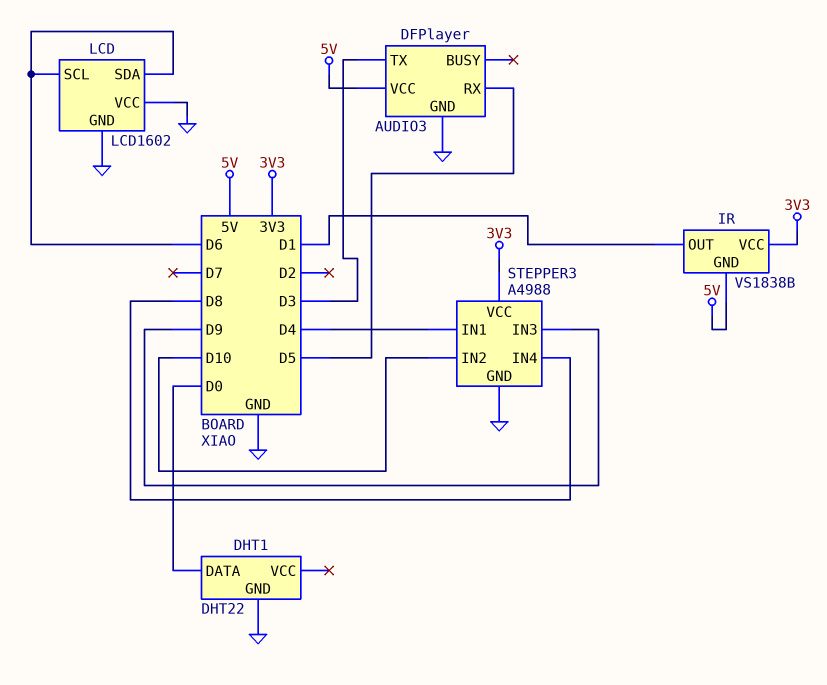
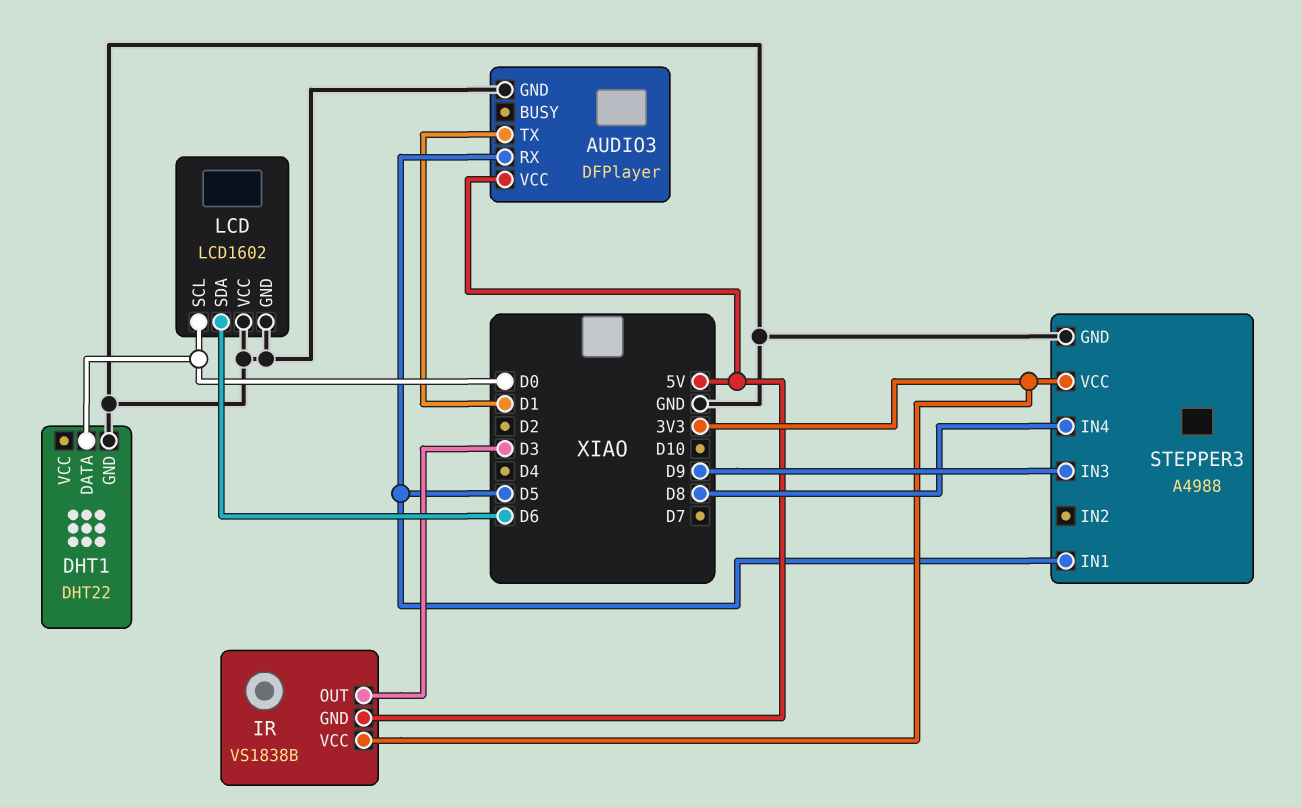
AUDIO3 pin TX: D3 -> D1
IR pin OUT: D1 -> D3
LCD pin SCL: D6 -> D0
STEPPER3 pin IN1: D4 -> D5
STEPPER3 pin IN2: D10 -> none

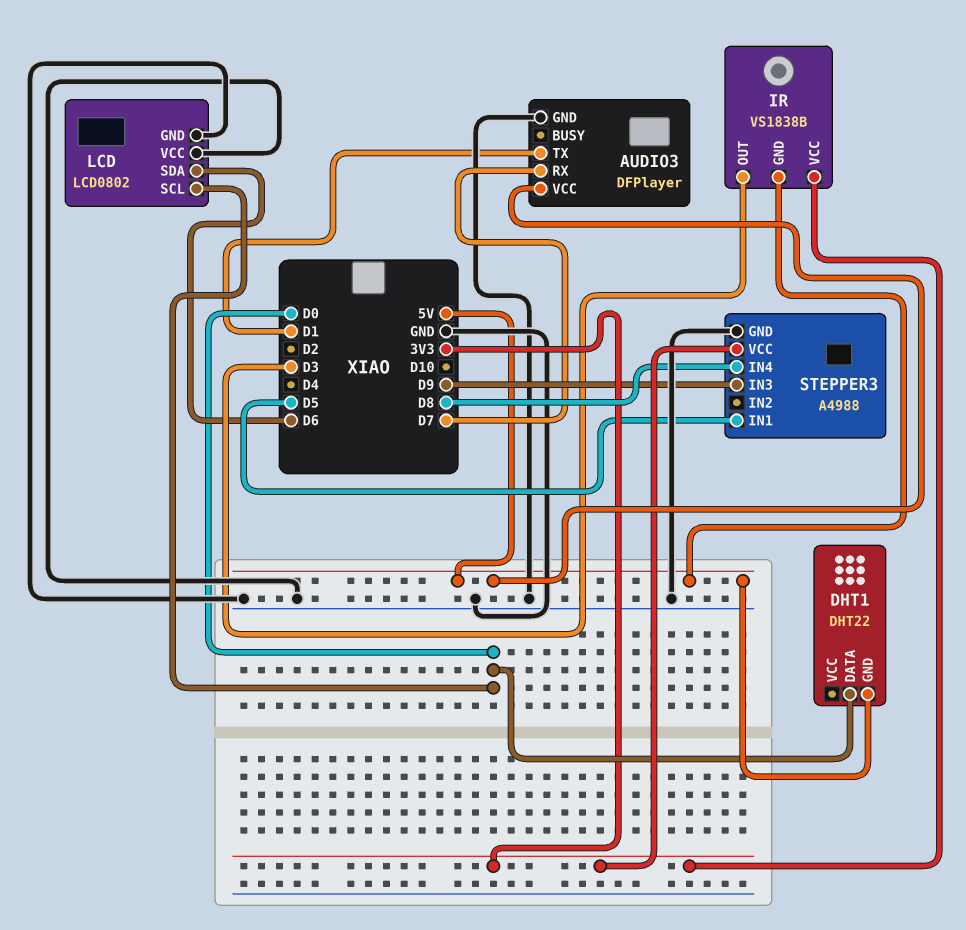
AUDIO3 pin RX: D5 -> D7
DHT1 pin GND: GND -> 5V
LCD: LCD1602 -> LCD0802

